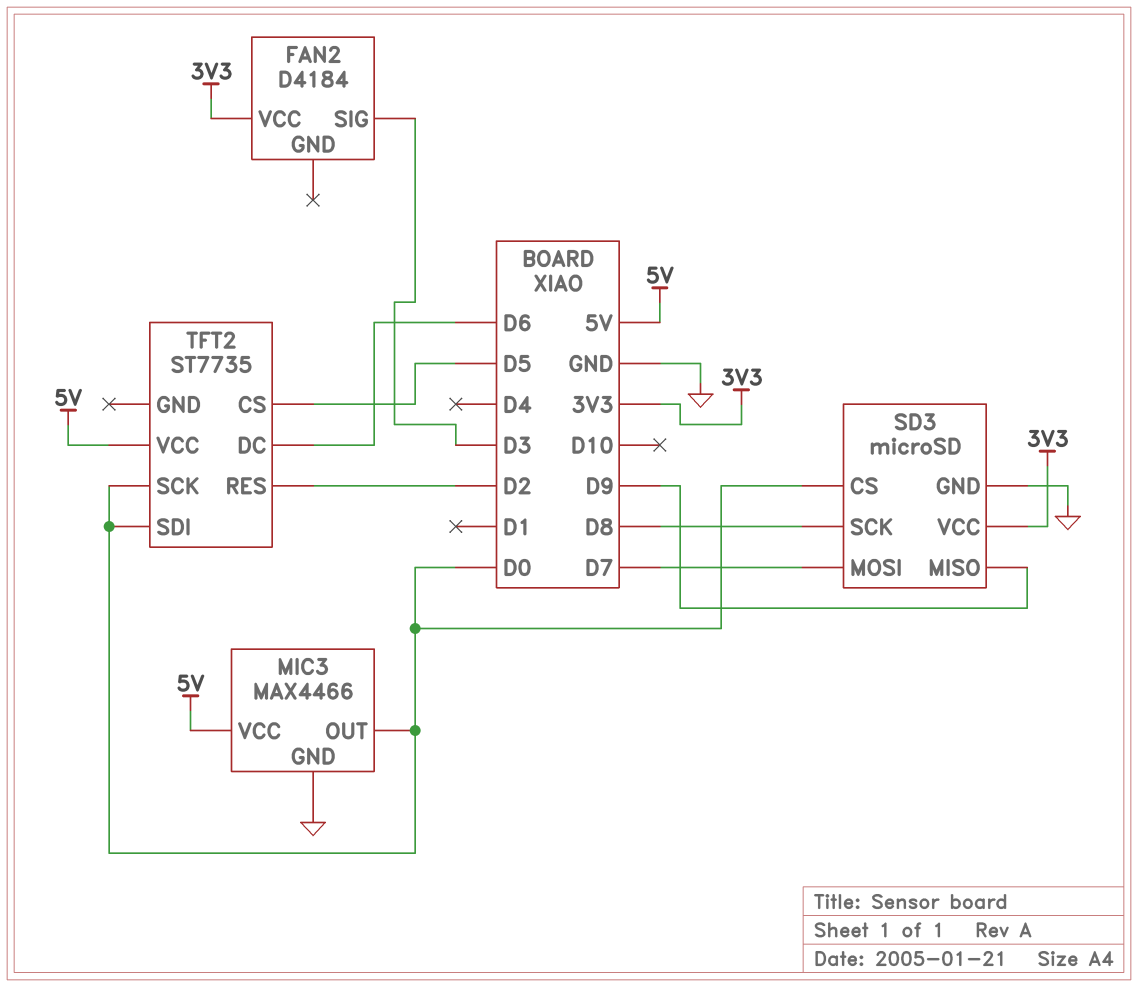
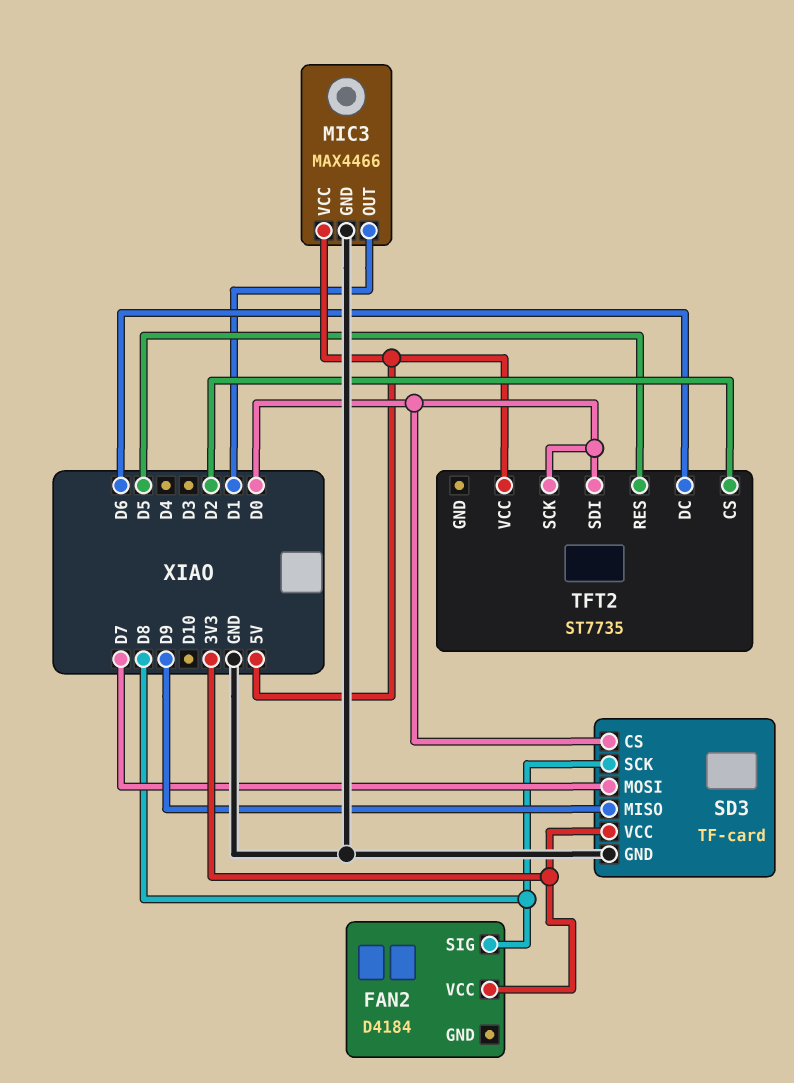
FAN2 pin SIG: D3 -> D8
MIC3 pin OUT: D0 -> D1
SD3: microSD -> TF-card
TFT2 pin CS: D5 -> D2
TFT2 pin RES: D2 -> D5

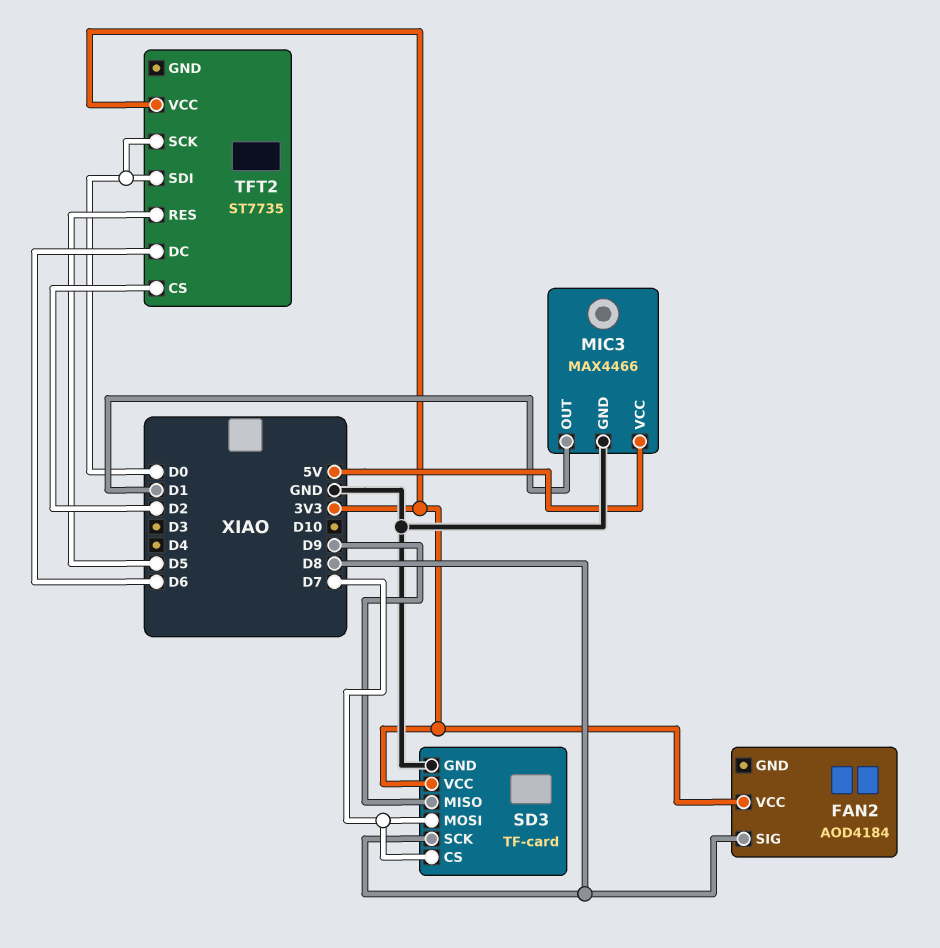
FAN2: D4184 -> AOD4184
SD3 pin CS: D0 -> D7
TFT2 pin VCC: 5V -> 3V3

